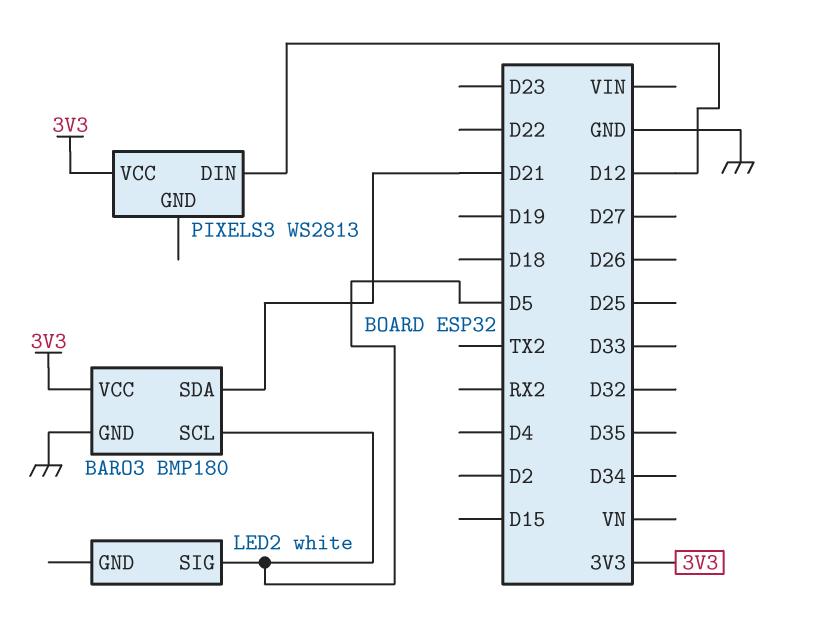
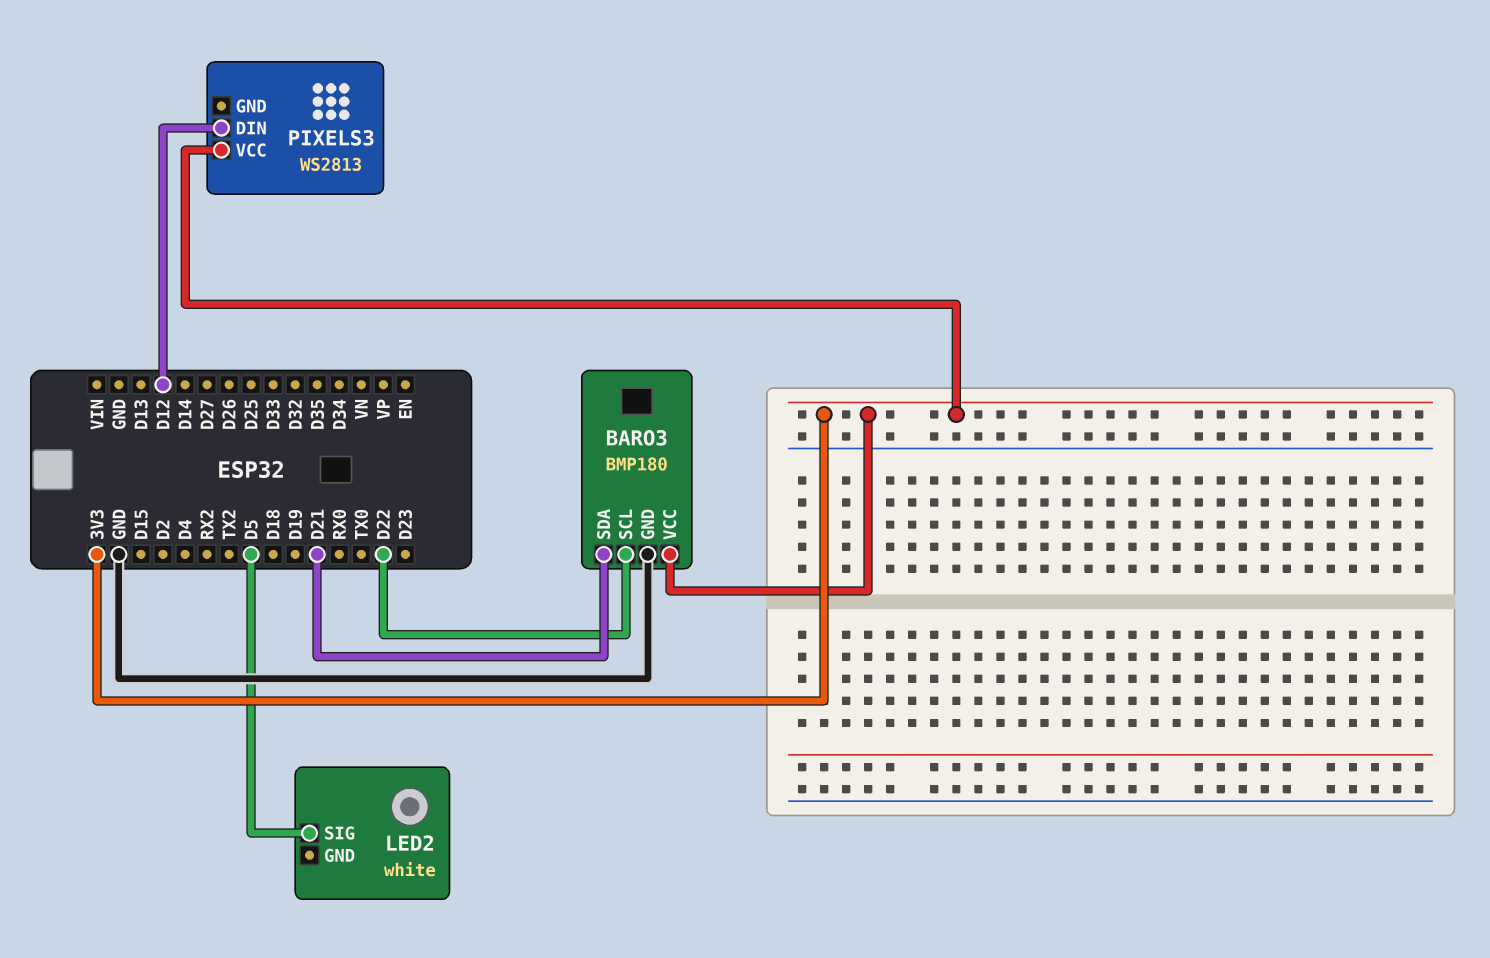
BARO3 pin SCL: D5 -> D22

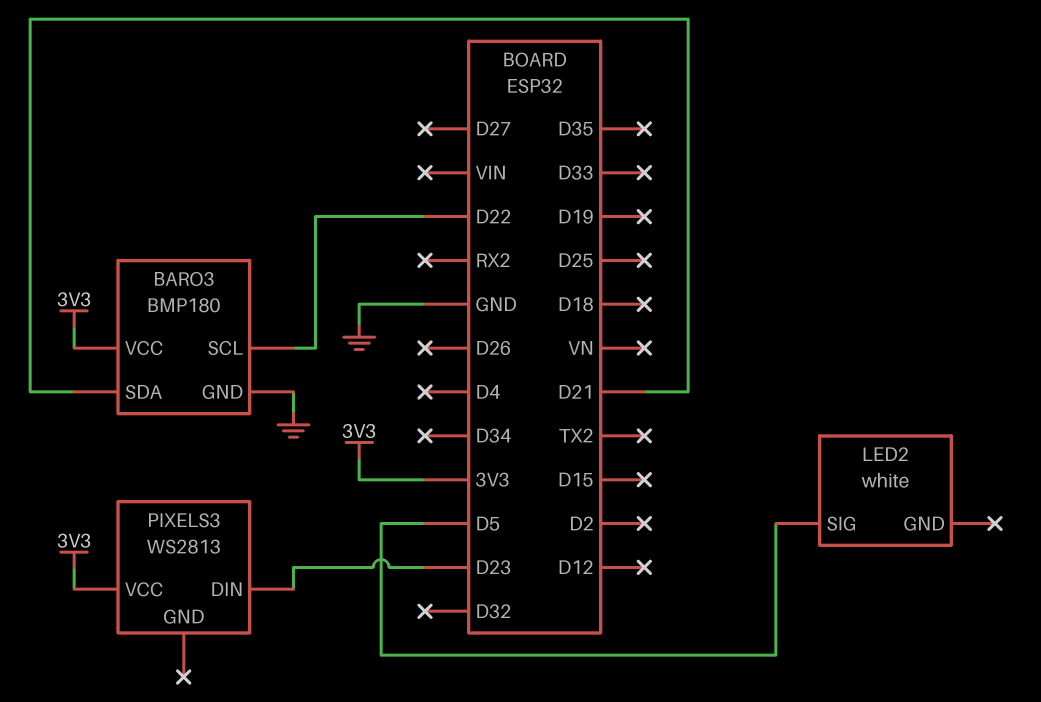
PIXELS3 pin DIN: D12 -> D23

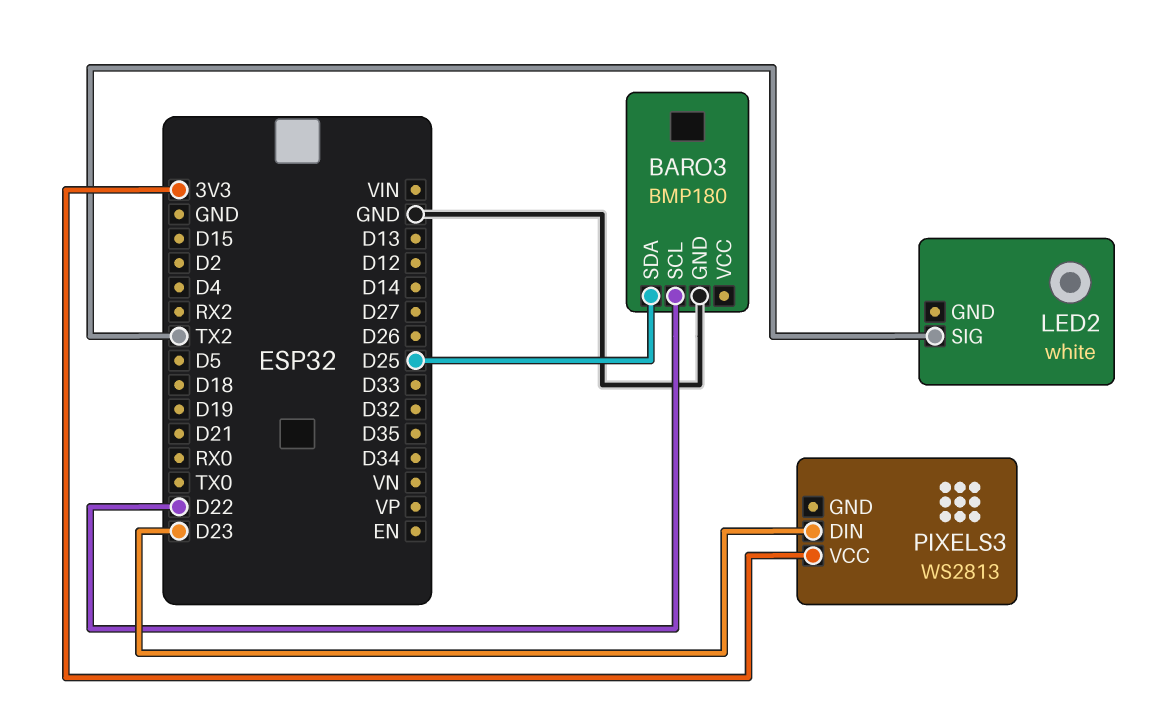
BARO3 pin SDA: D21 -> D25
BARO3 pin VCC: 3V3 -> none
LED2 pin SIG: D5 -> TX2

